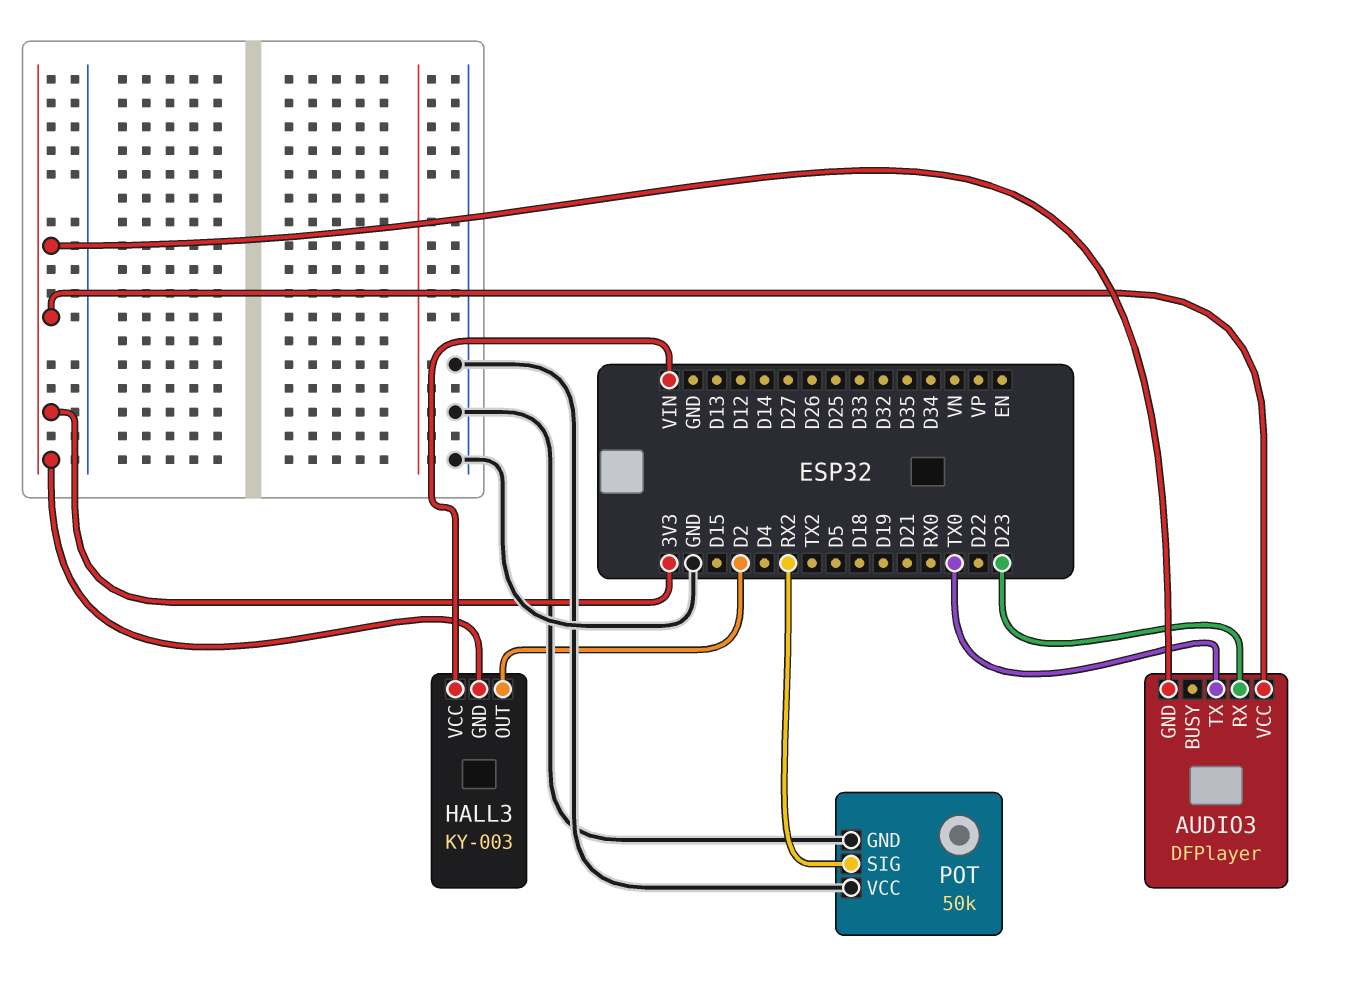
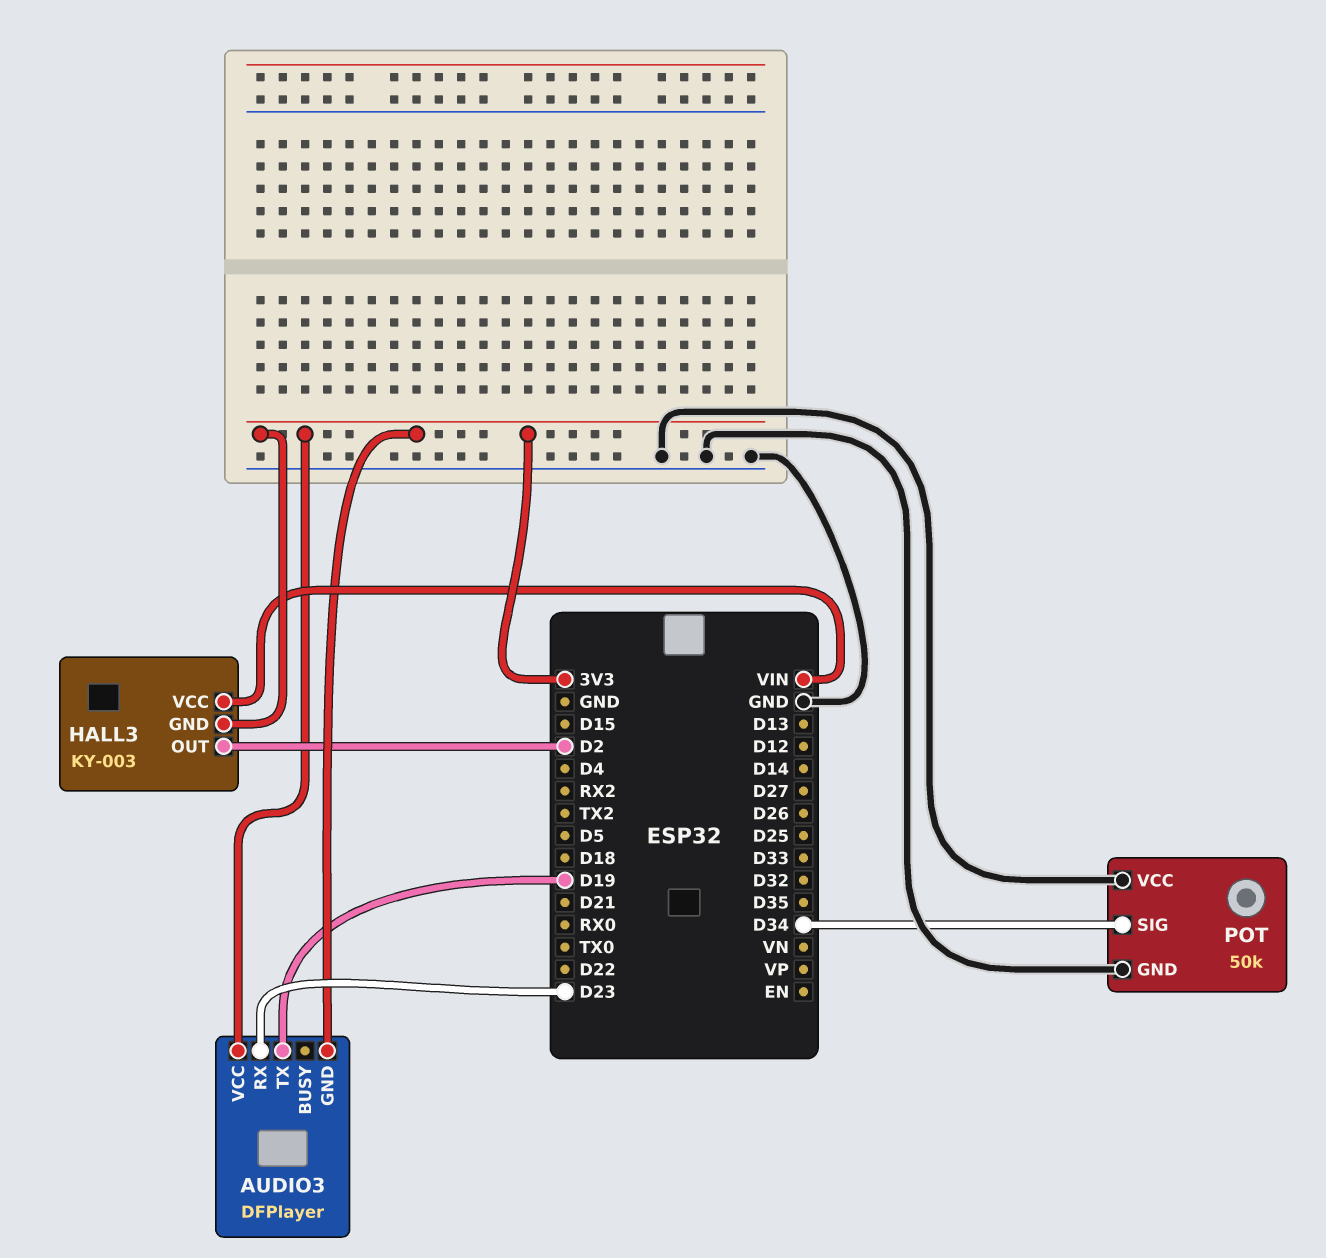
AUDIO3 pin TX: TX0 -> D19
POT pin SIG: RX2 -> D34

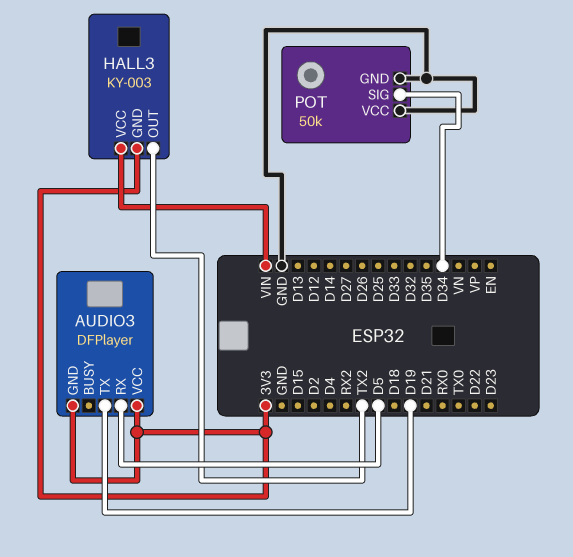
AUDIO3 pin RX: D23 -> D5
HALL3 pin OUT: D2 -> TX2

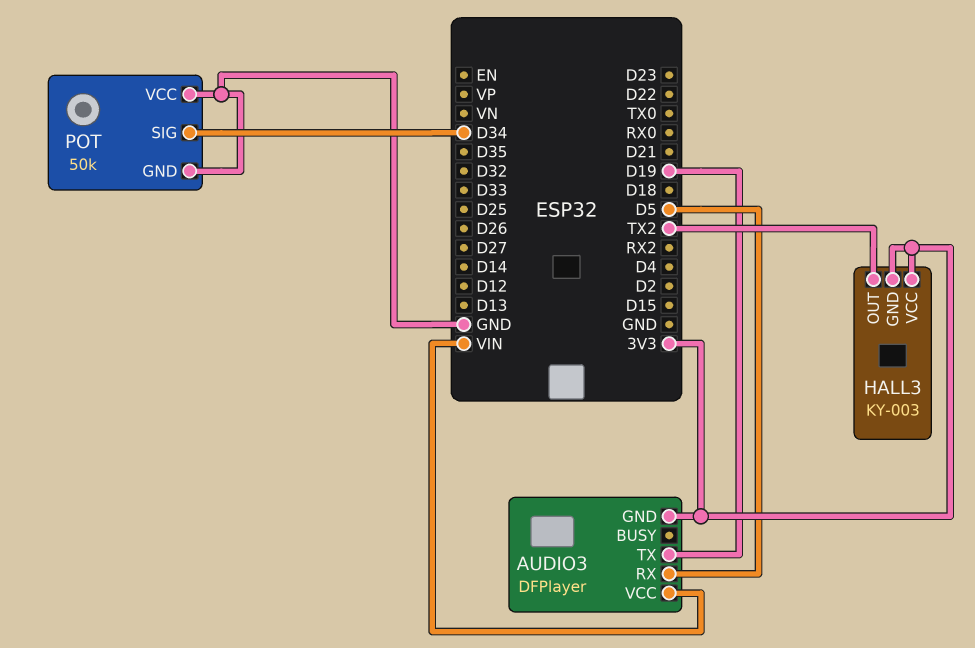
AUDIO3 pin VCC: 3V3 -> VIN
HALL3 pin VCC: VIN -> 3V3

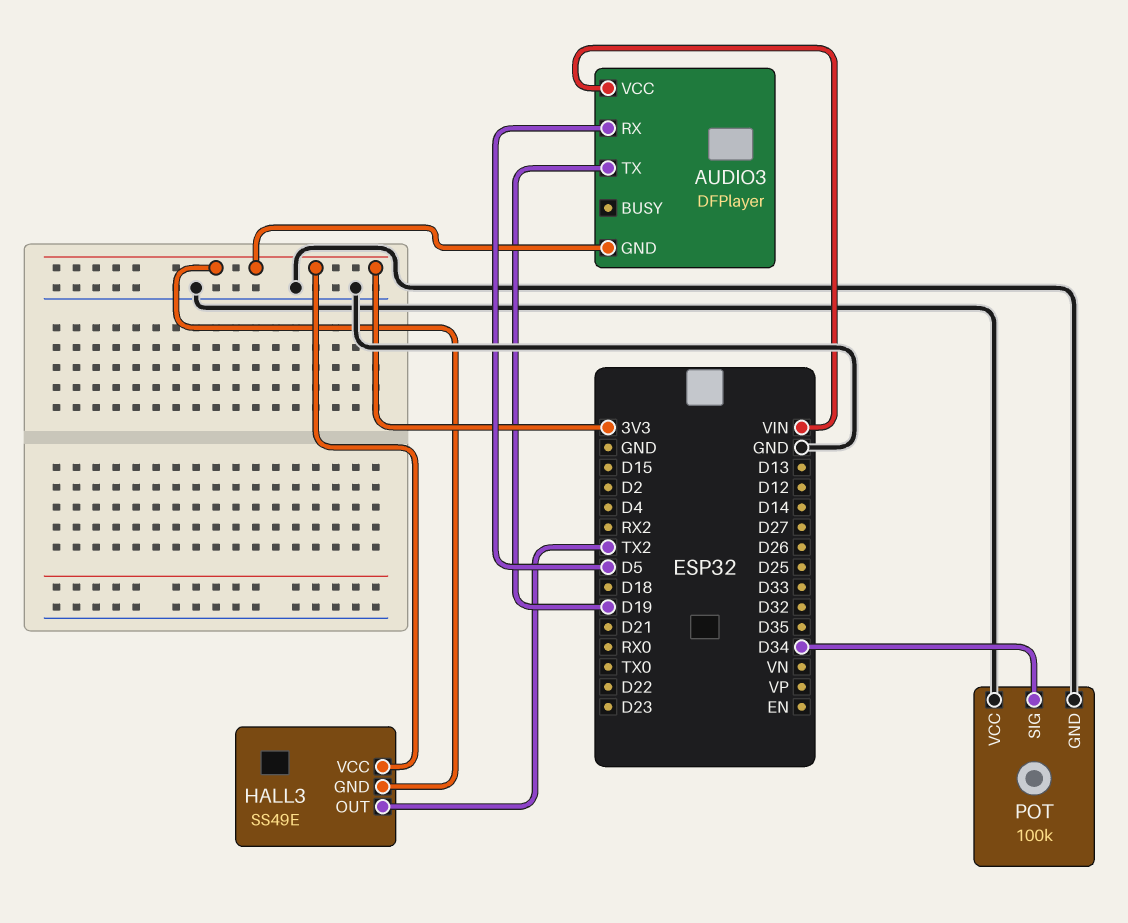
HALL3: KY-003 -> SS49E
POT: 50k -> 100k

